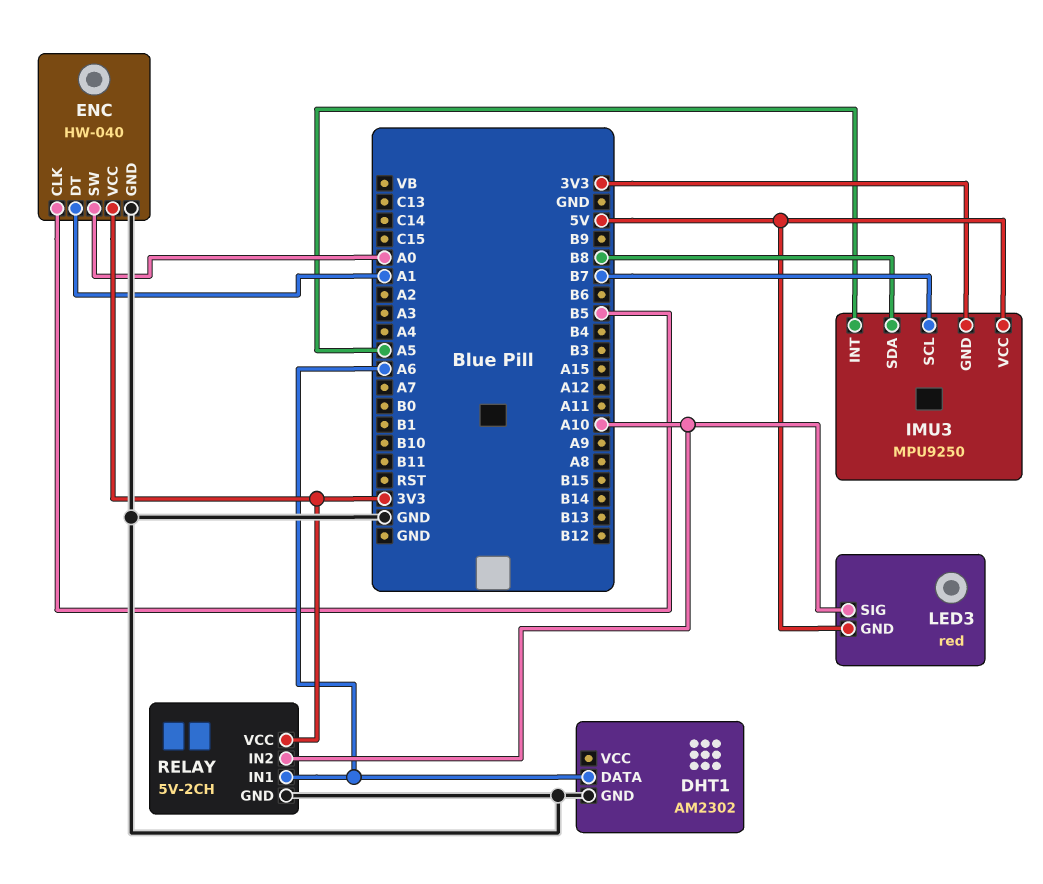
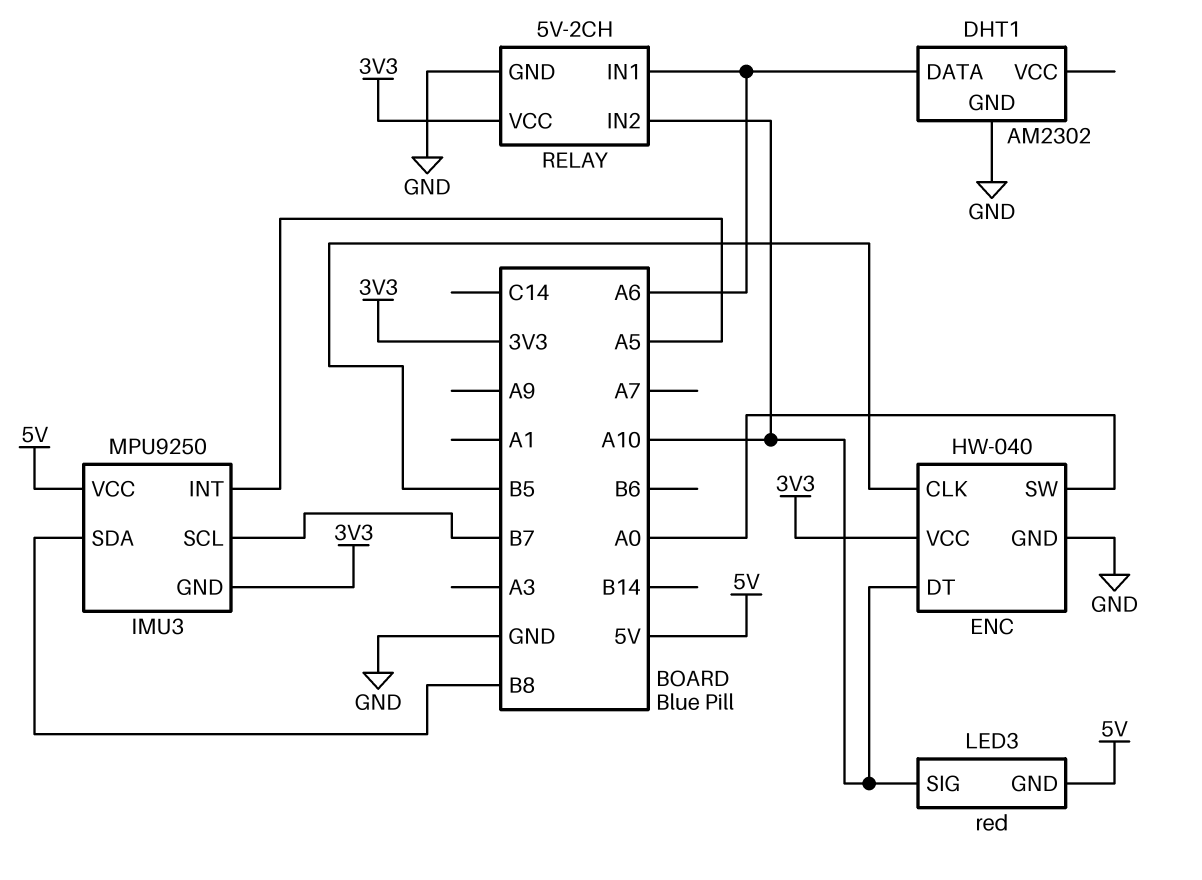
ENC pin DT: A1 -> A10

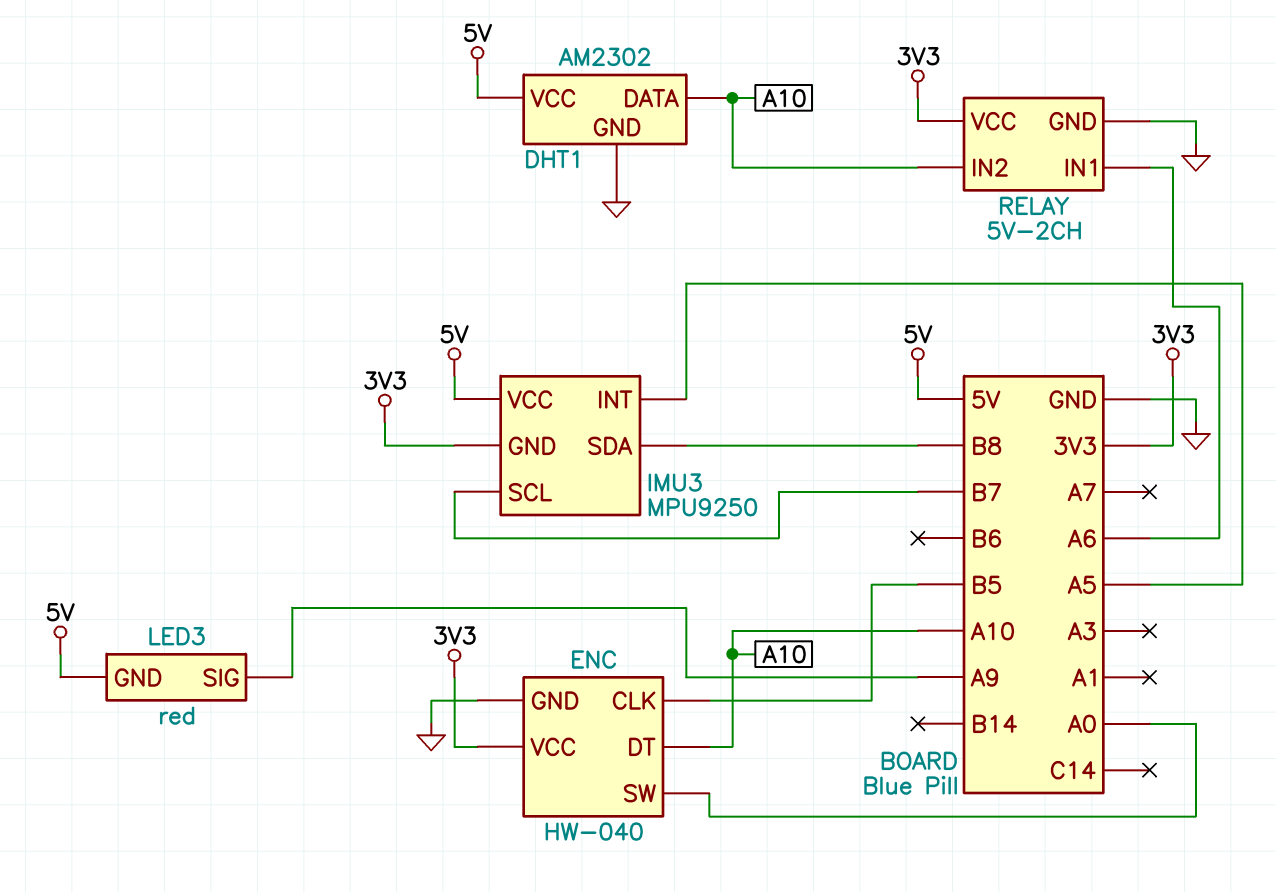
DHT1 pin DATA: A6 -> A10
DHT1 pin VCC: none -> 5V
LED3 pin SIG: A10 -> A9

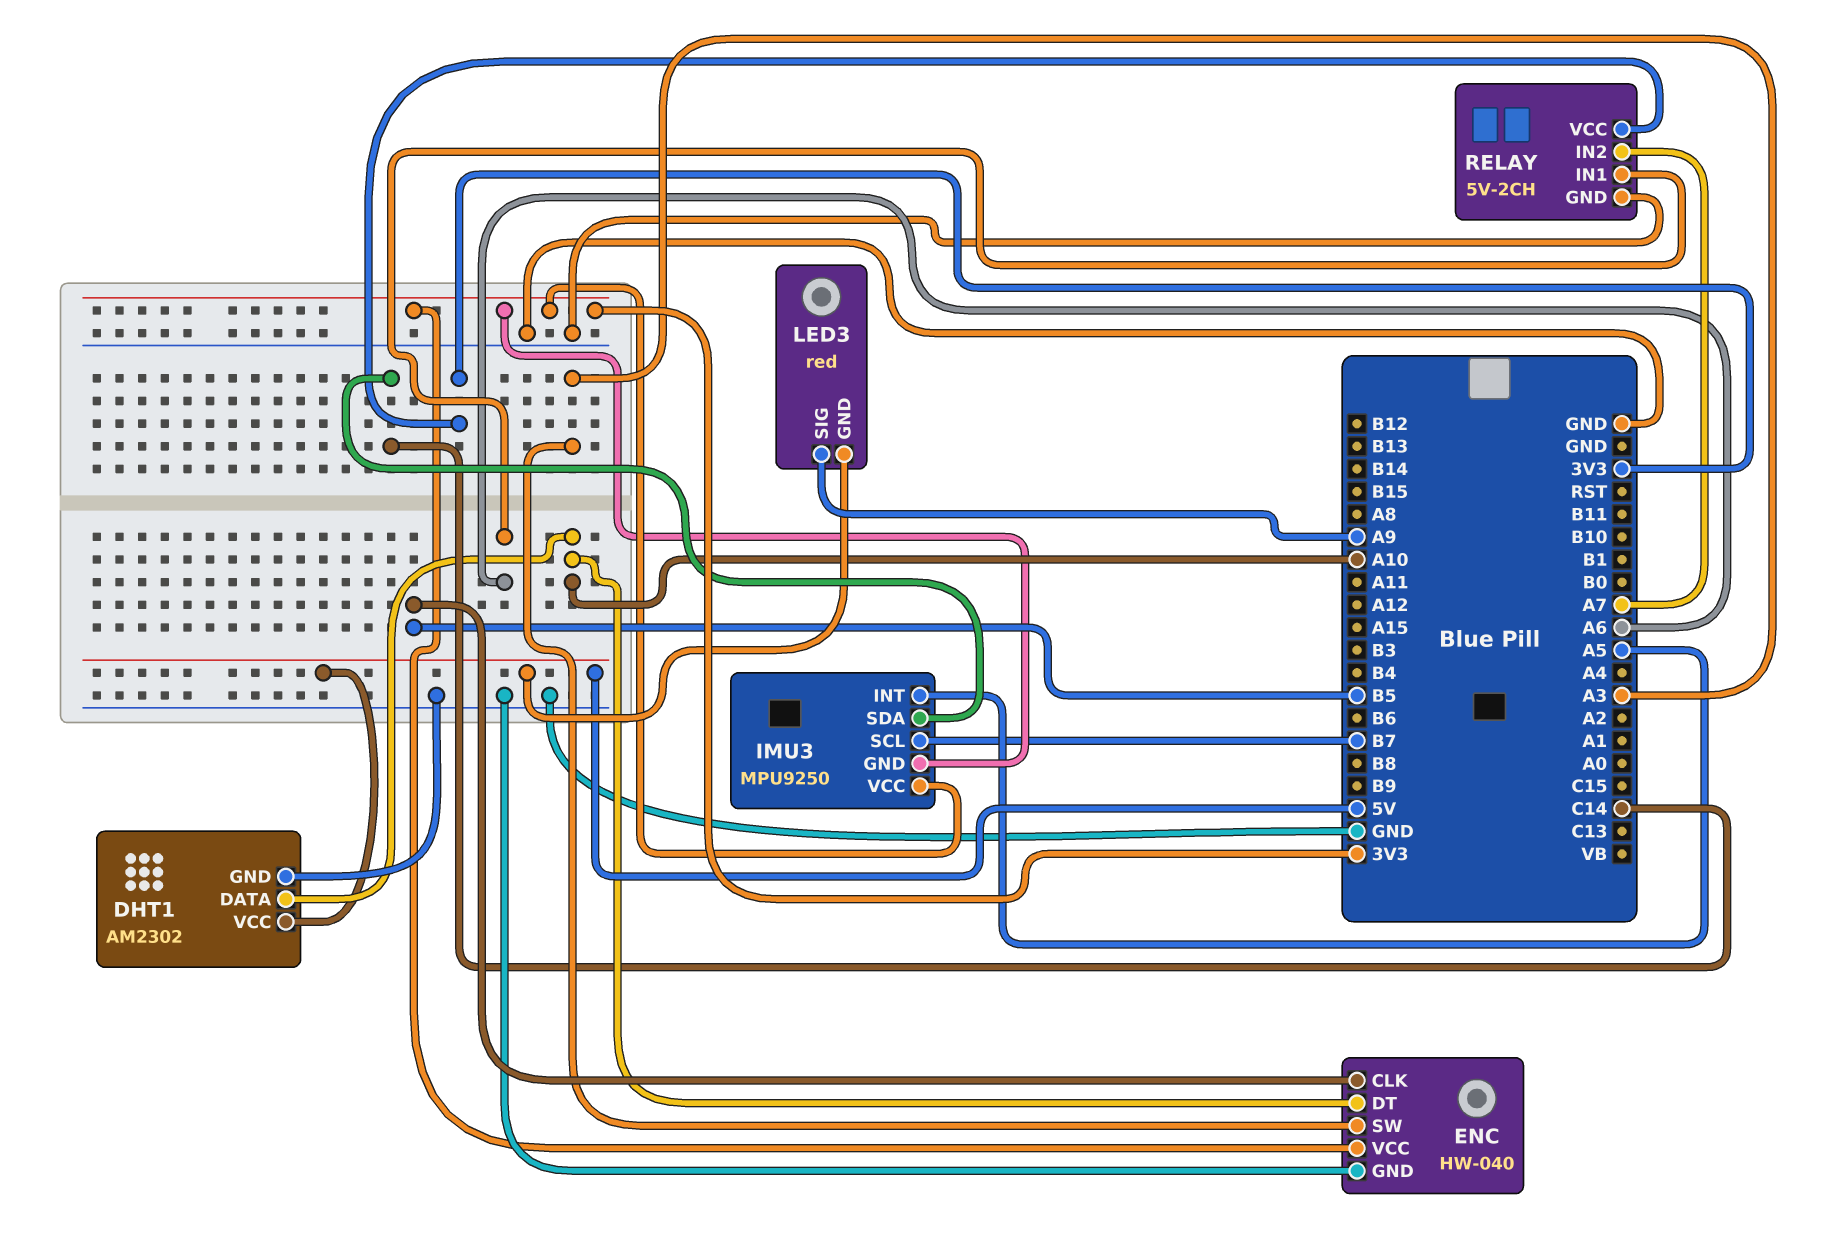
ENC pin SW: A0 -> A3
IMU3 pin SDA: B8 -> C14
IMU3 pin VCC: 5V -> 3V3
RELAY pin IN2: A10 -> A7

